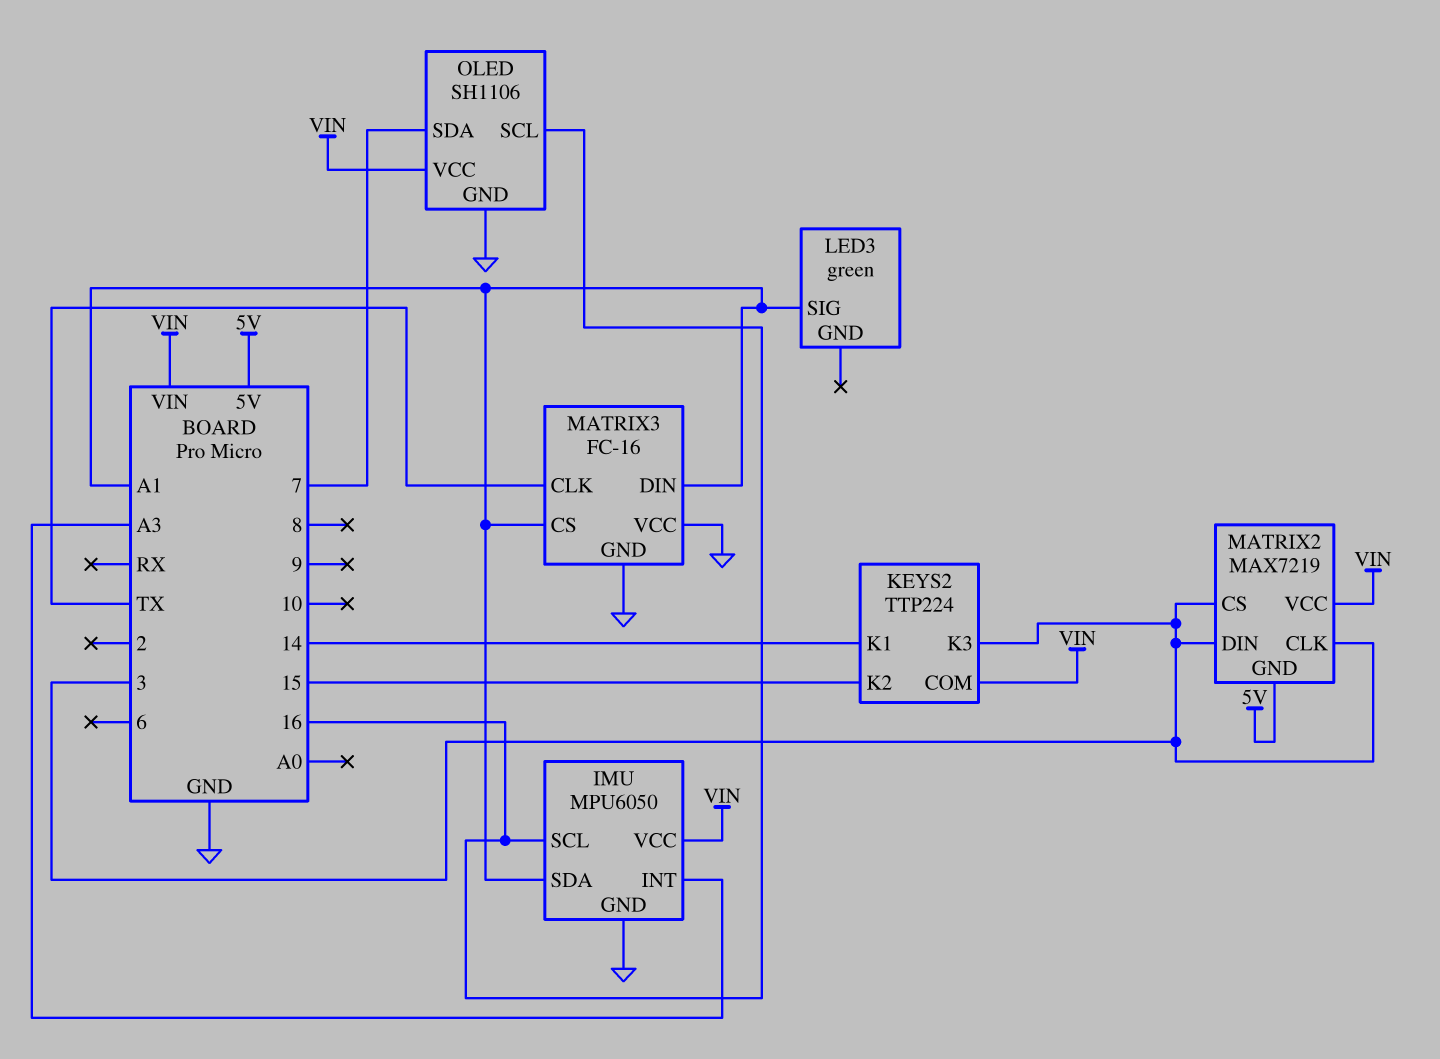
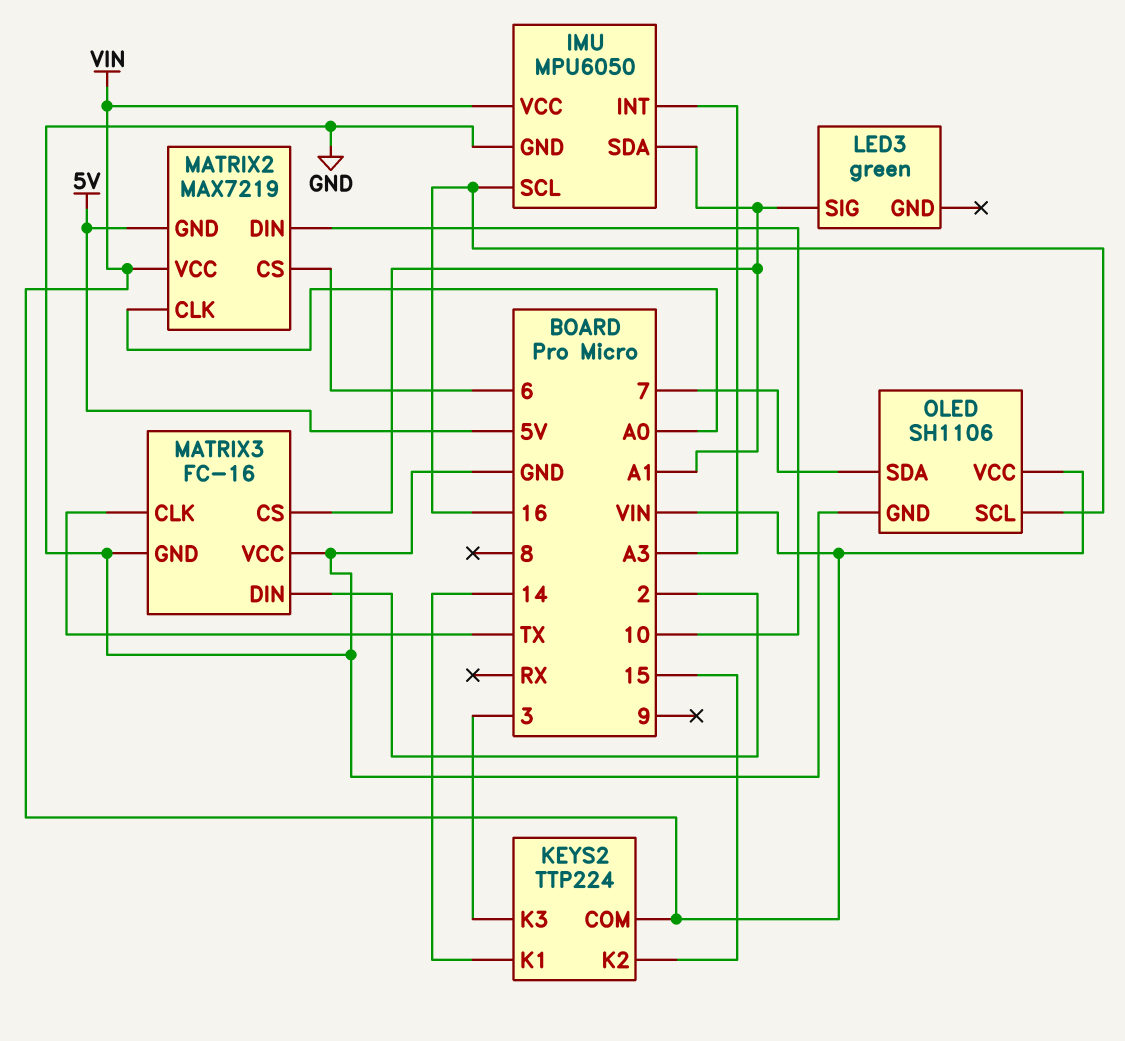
MATRIX2 pin CLK: 3 -> A0
MATRIX2 pin CS: 3 -> 6
MATRIX2 pin DIN: 3 -> 10
MATRIX3 pin DIN: A1 -> 2

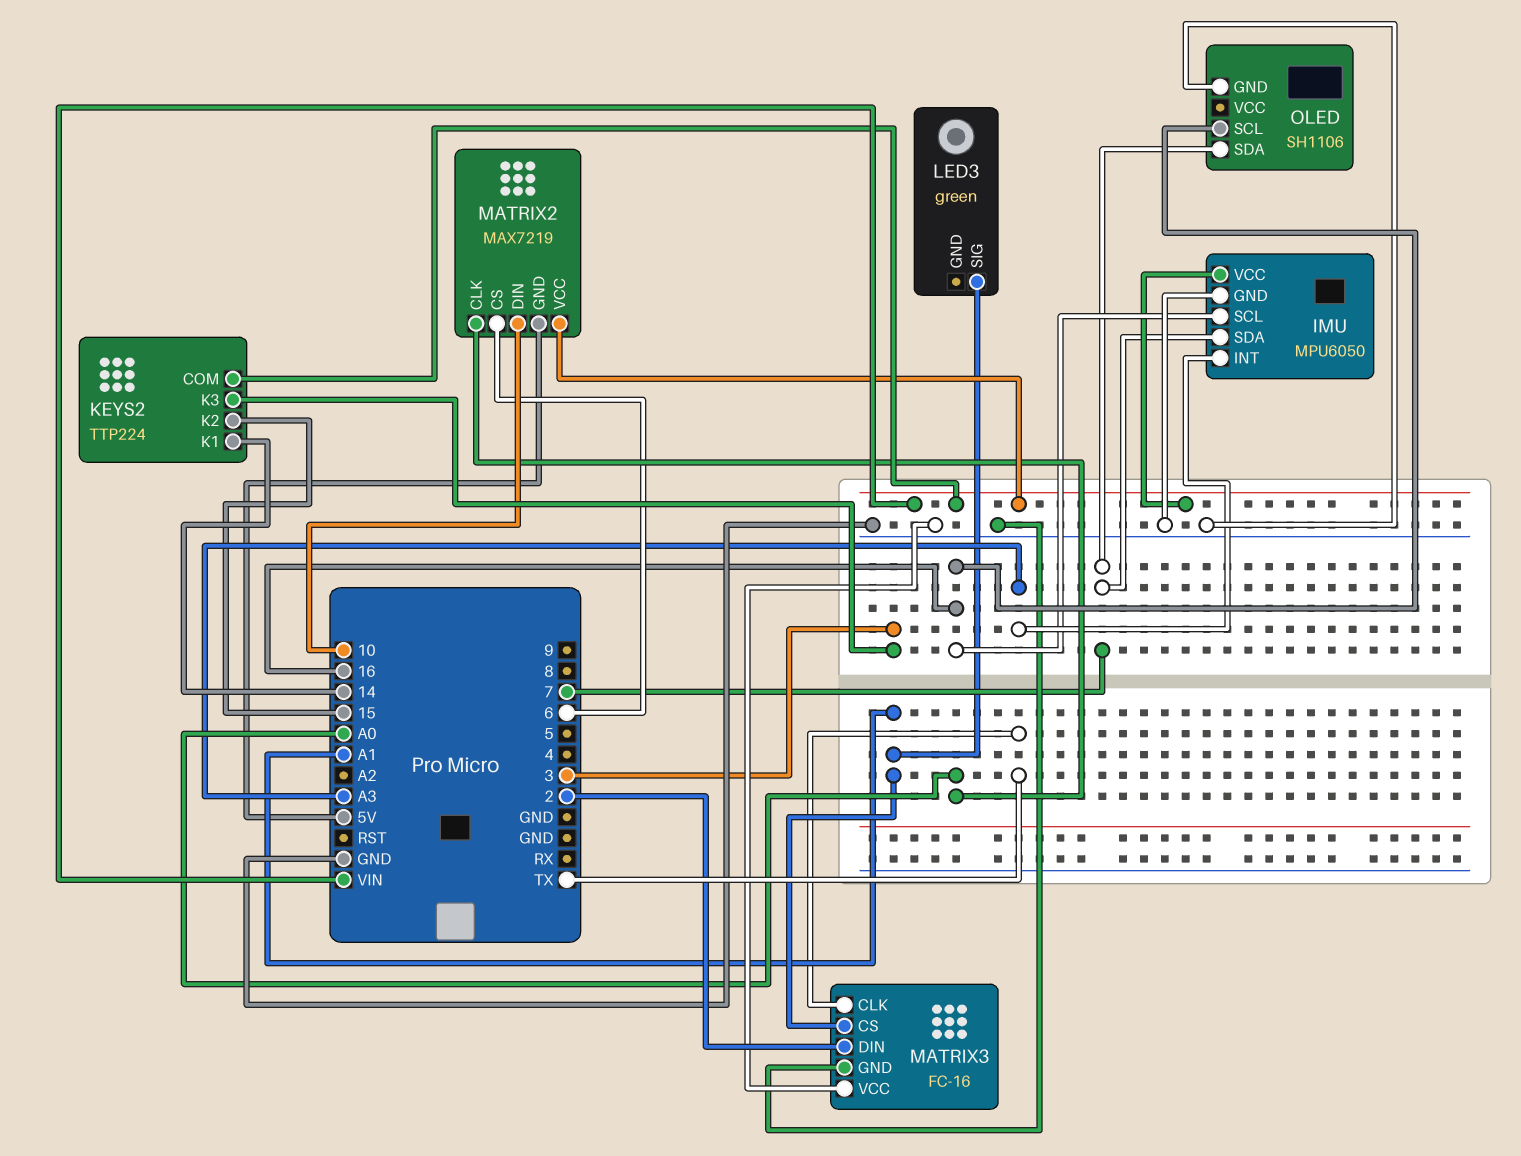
IMU pin SDA: A1 -> 7
OLED pin VCC: VIN -> none

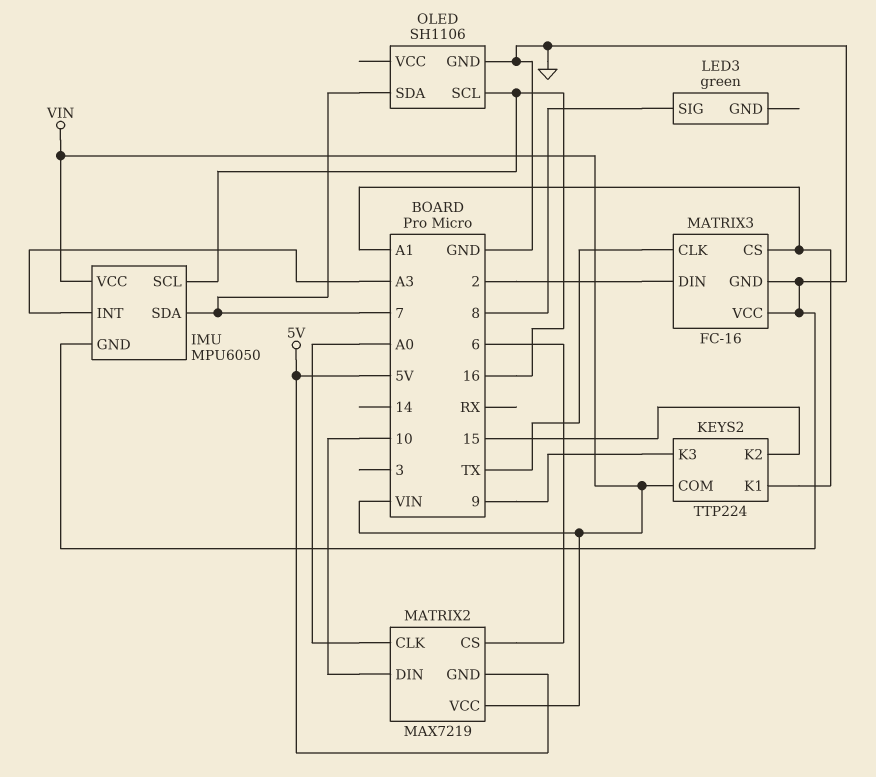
KEYS2 pin K1: 14 -> A1
KEYS2 pin K3: 3 -> 9
LED3 pin SIG: A1 -> 8

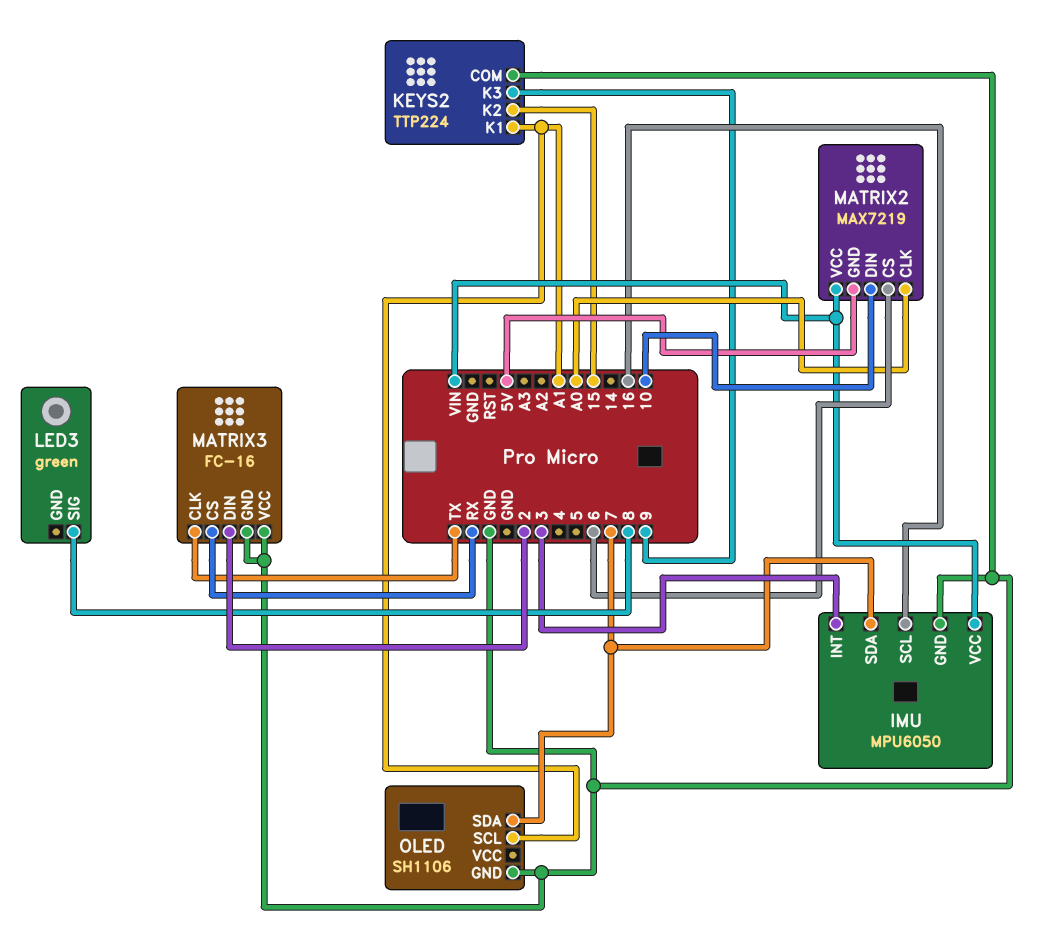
IMU pin INT: A3 -> 3
KEYS2 pin COM: VIN -> GND
MATRIX3 pin CS: A1 -> RX
OLED pin SCL: 16 -> A1

